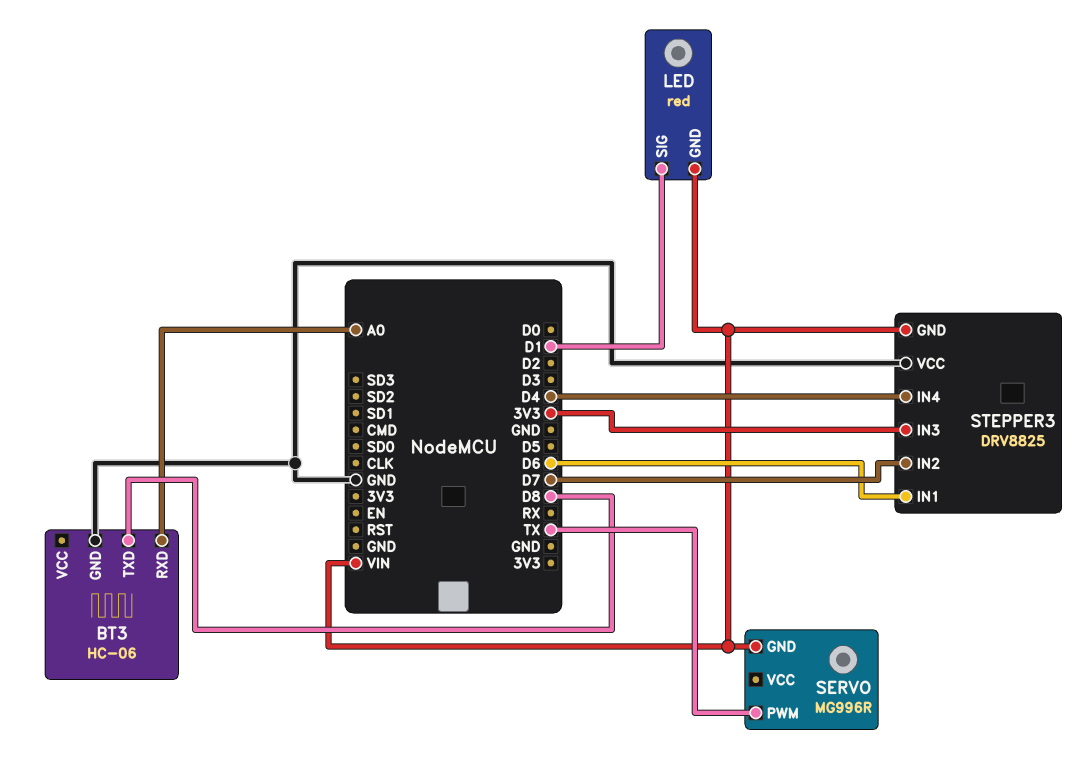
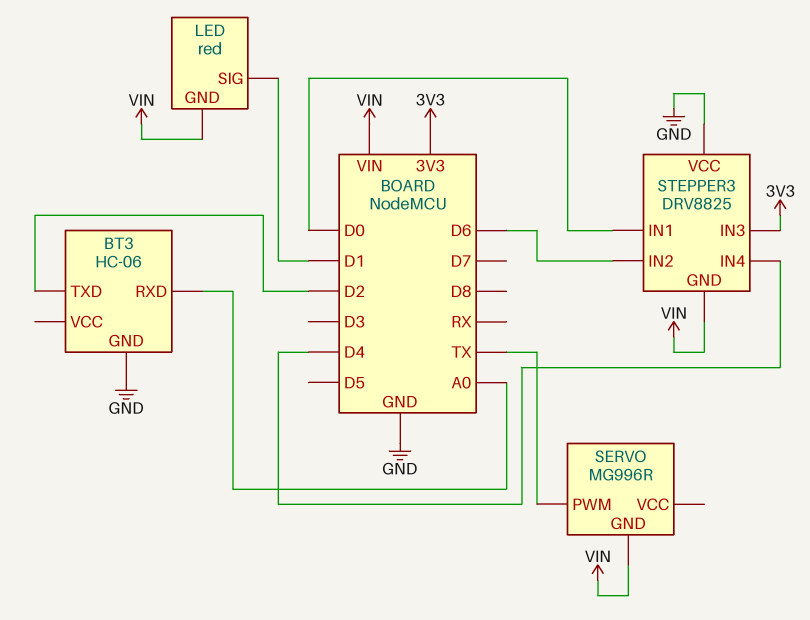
BT3 pin TXD: D8 -> D2
STEPPER3 pin IN1: D6 -> D0
STEPPER3 pin IN2: D7 -> D6

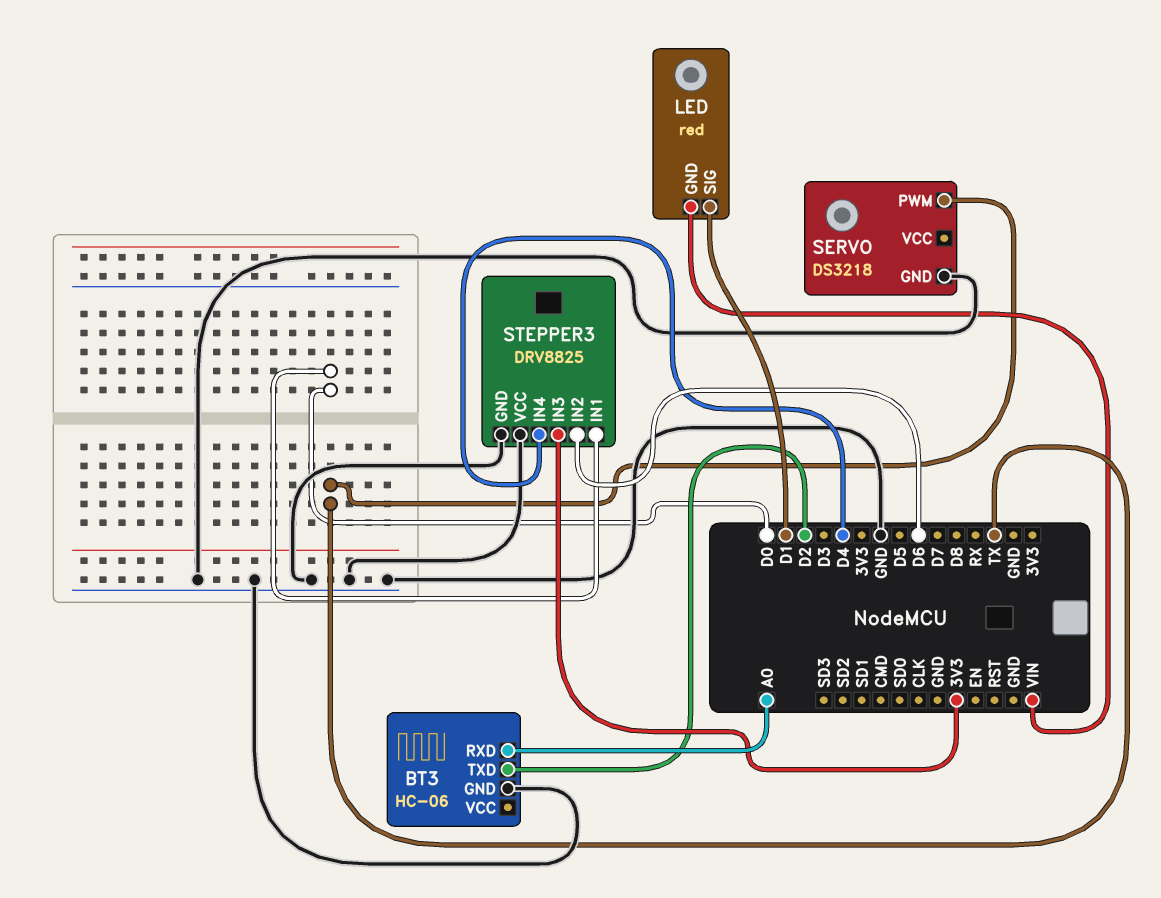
SERVO: MG996R -> DS3218
SERVO pin GND: VIN -> GND
STEPPER3 pin GND: VIN -> GND

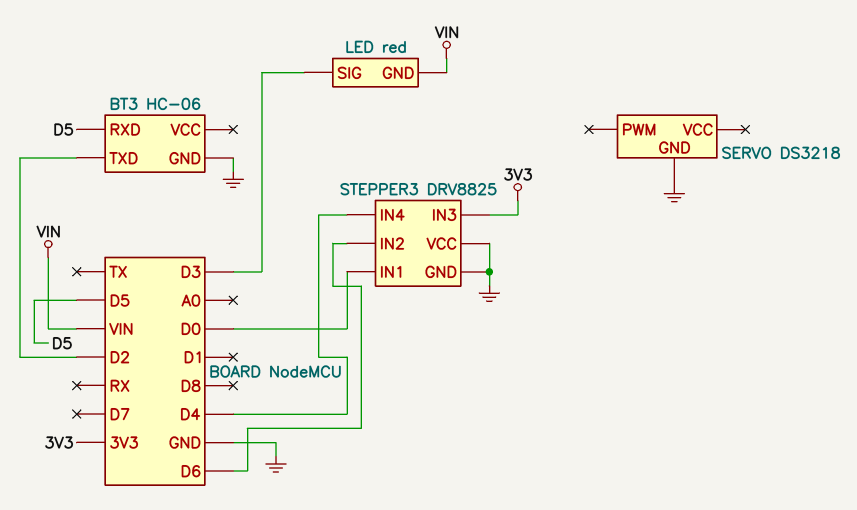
BT3 pin RXD: A0 -> D5
LED pin SIG: D1 -> D3
SERVO pin PWM: TX -> none

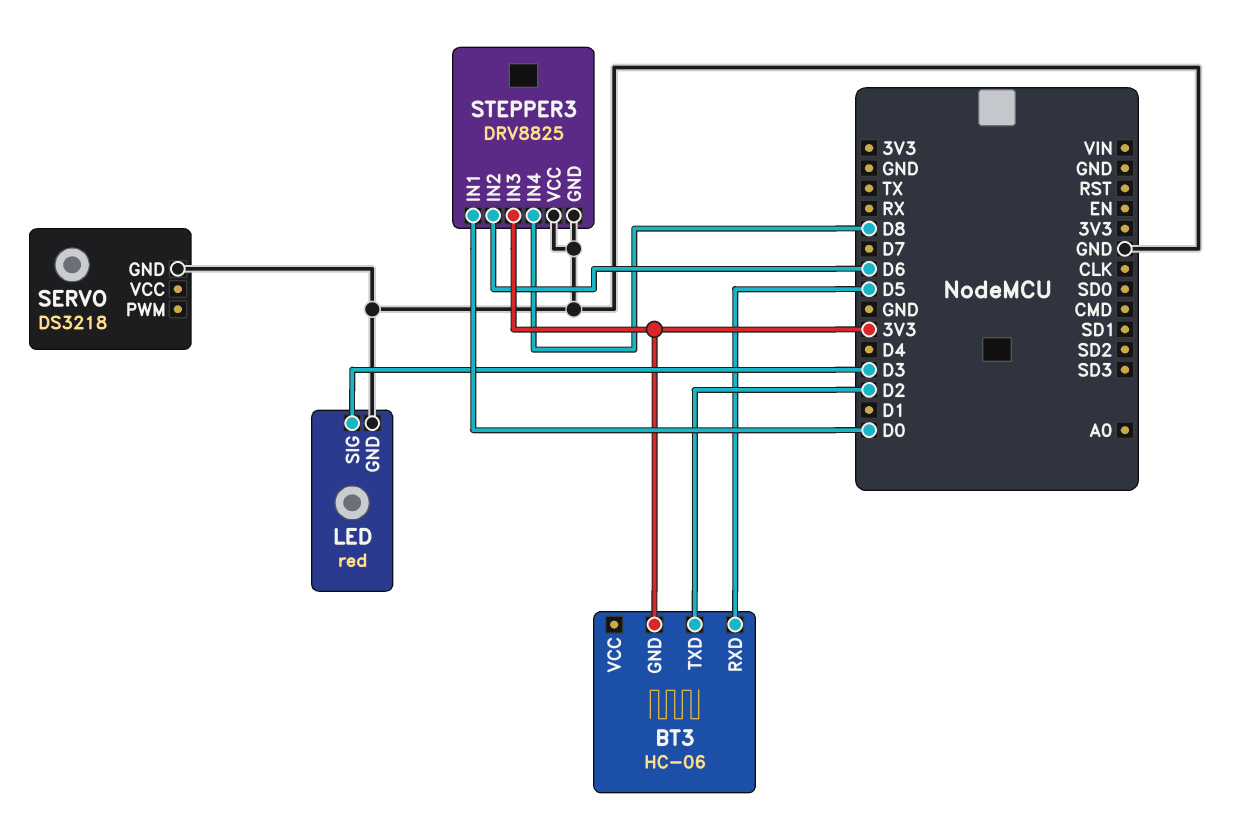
BT3 pin GND: GND -> 3V3
LED pin GND: VIN -> GND
STEPPER3 pin IN4: D4 -> D8

